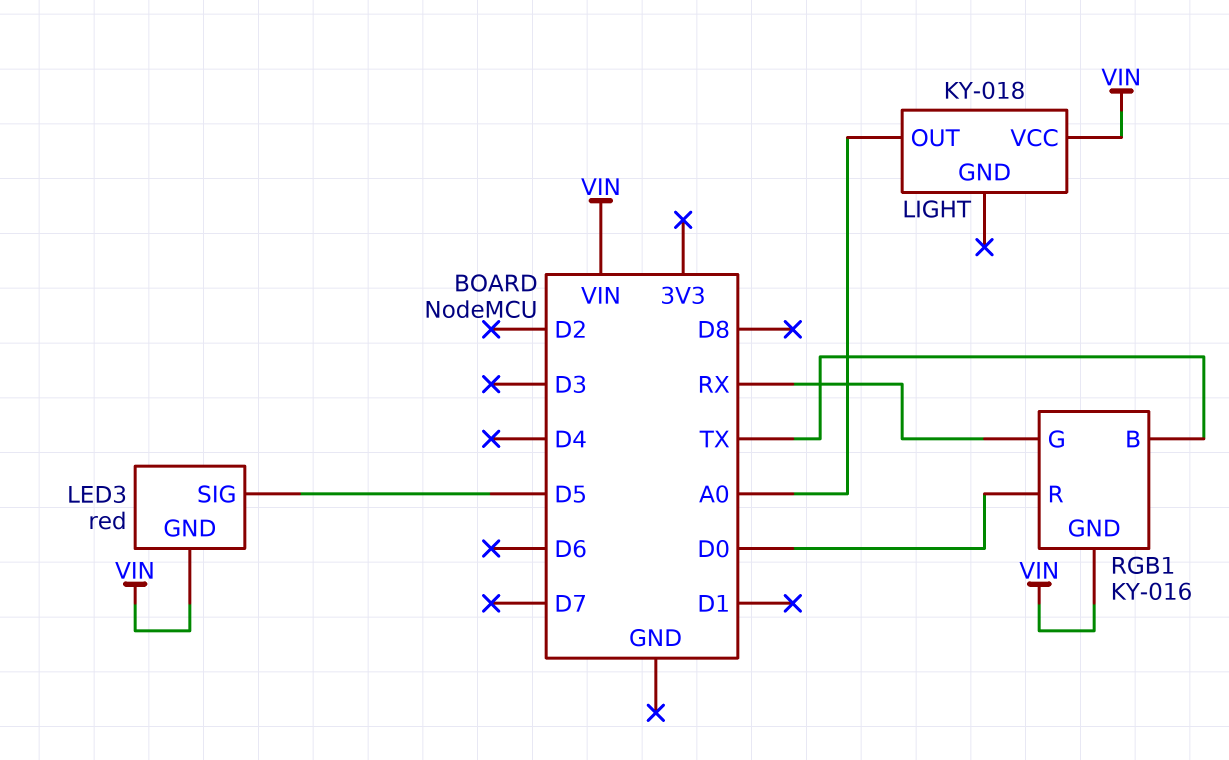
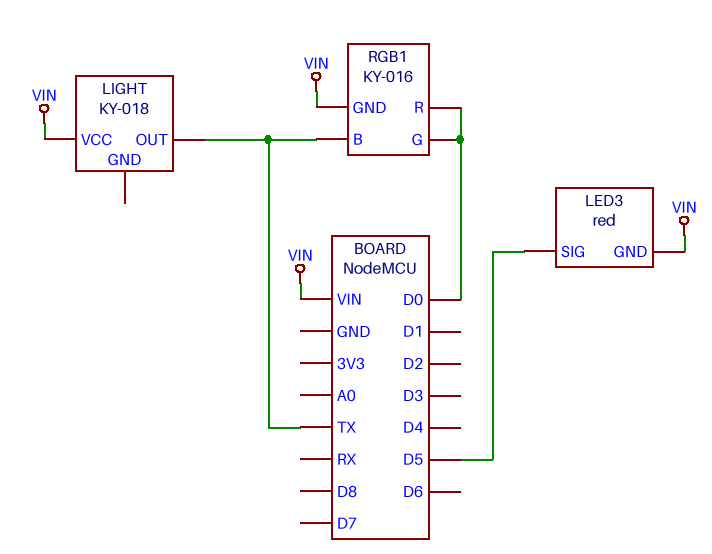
LIGHT pin OUT: A0 -> TX
RGB1 pin G: RX -> D0

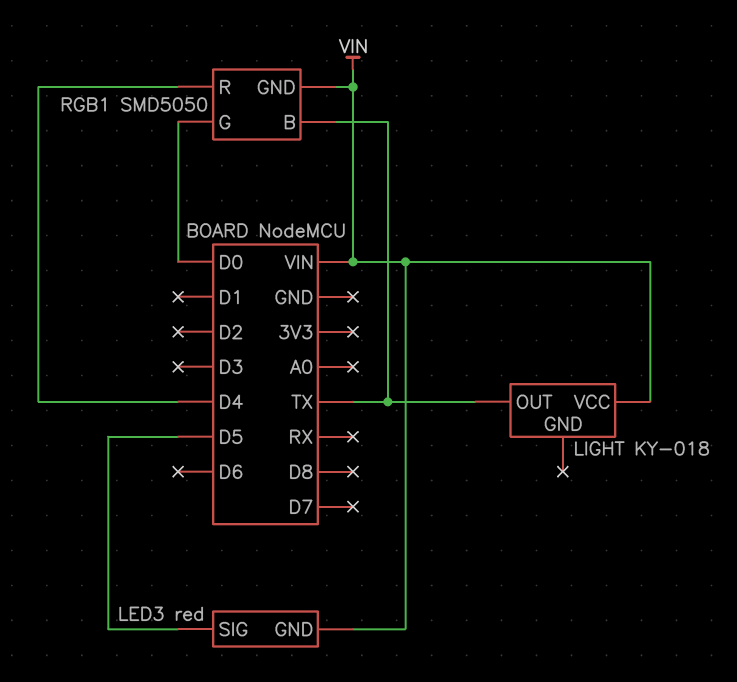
RGB1: KY-016 -> SMD5050
RGB1 pin R: D0 -> D4

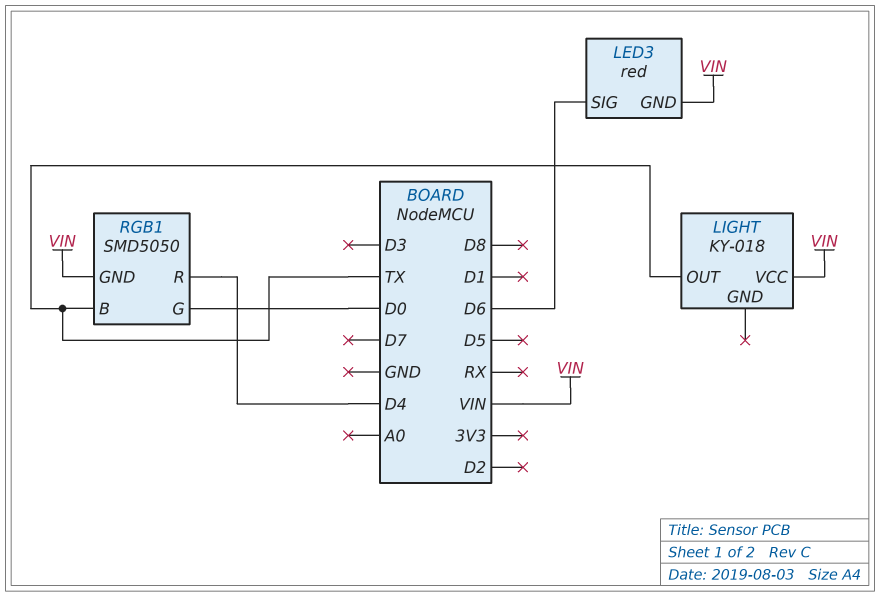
LED3 pin SIG: D5 -> D6

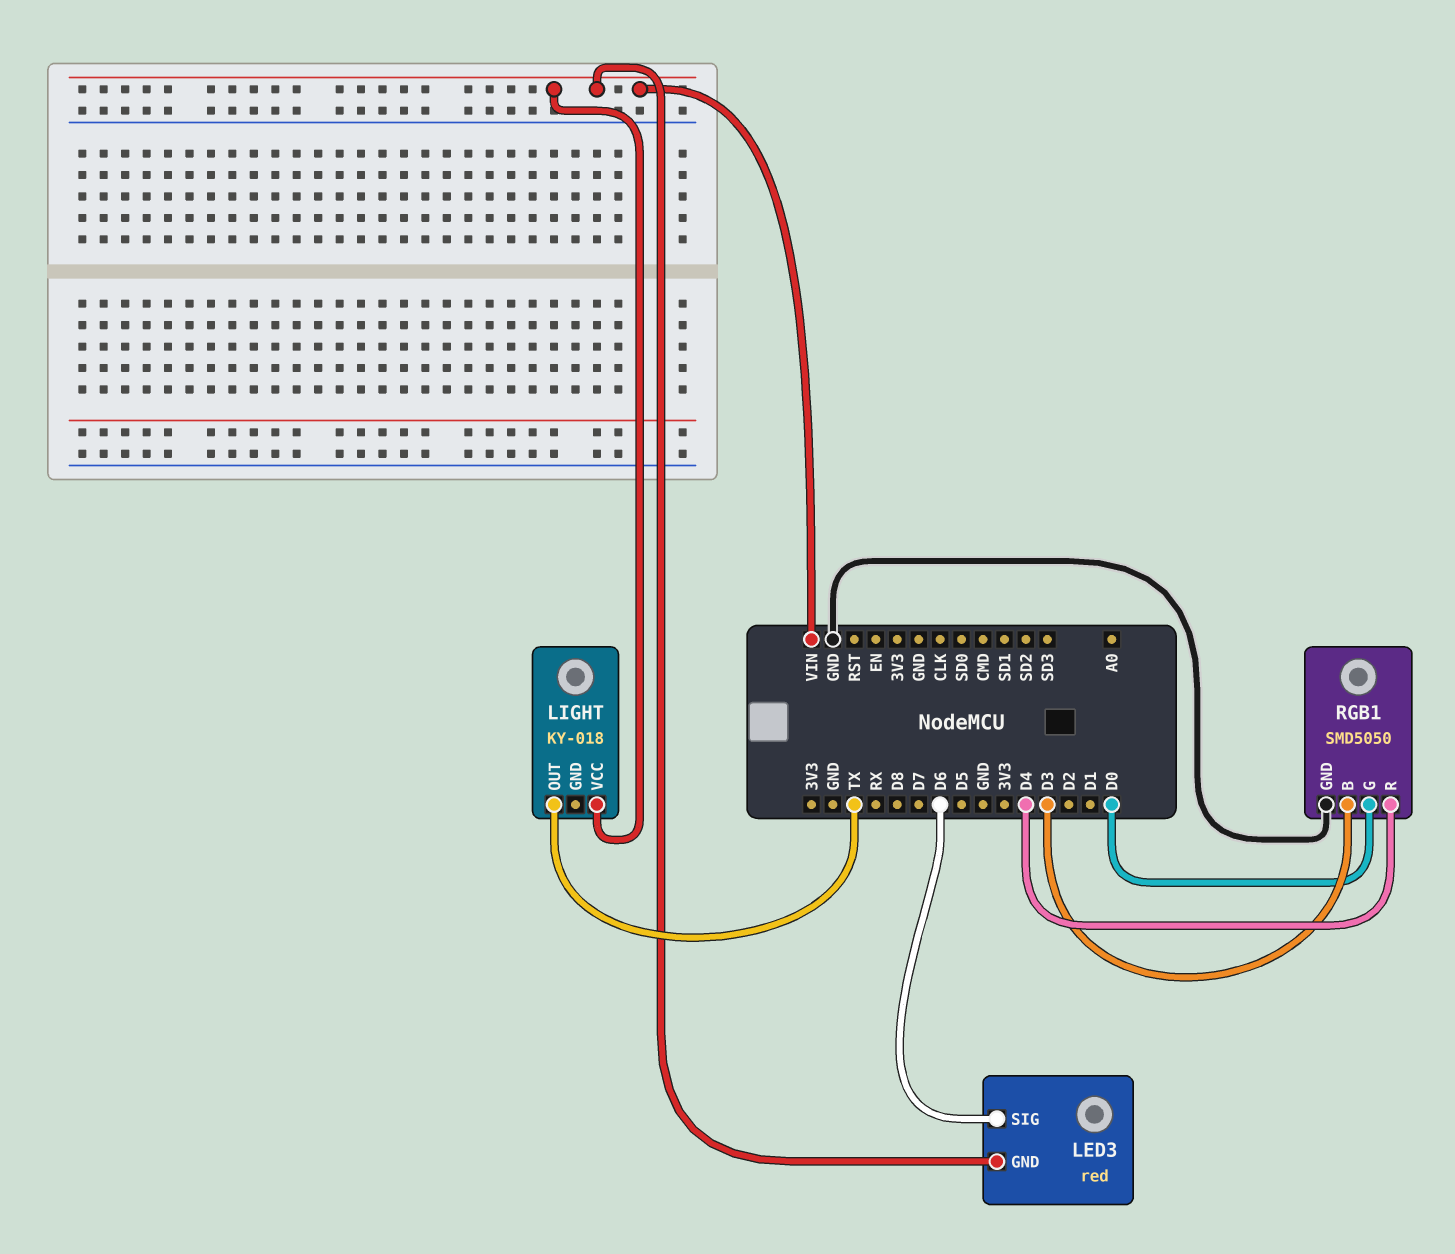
RGB1 pin B: TX -> D3
RGB1 pin GND: VIN -> GND

